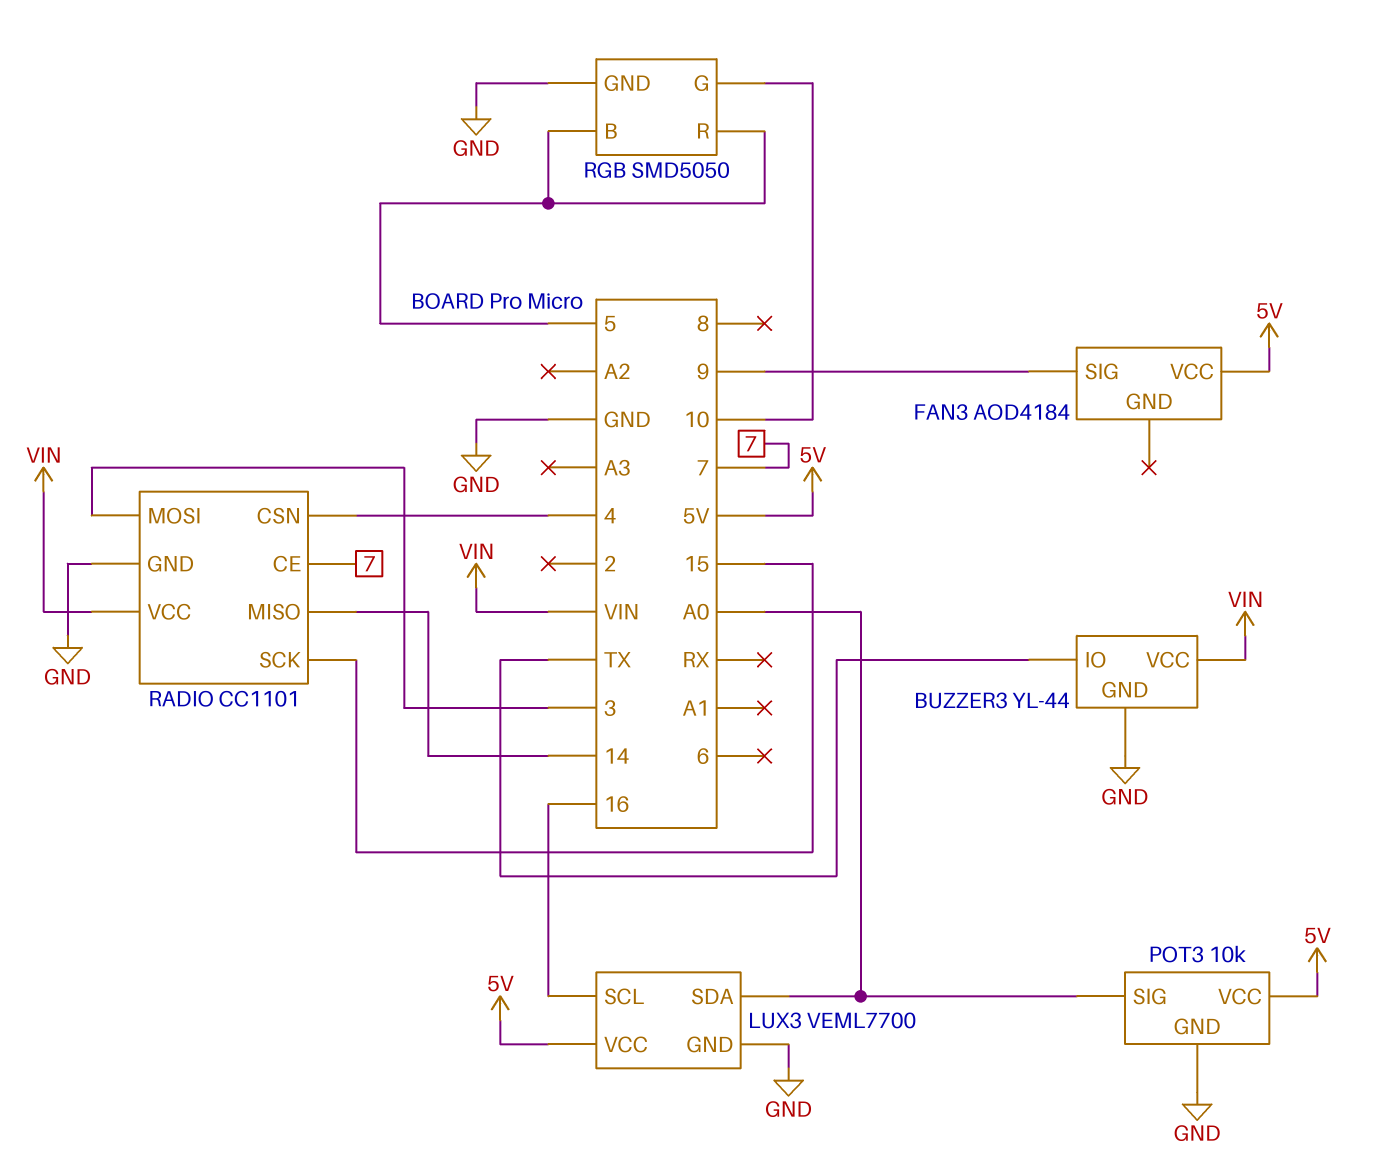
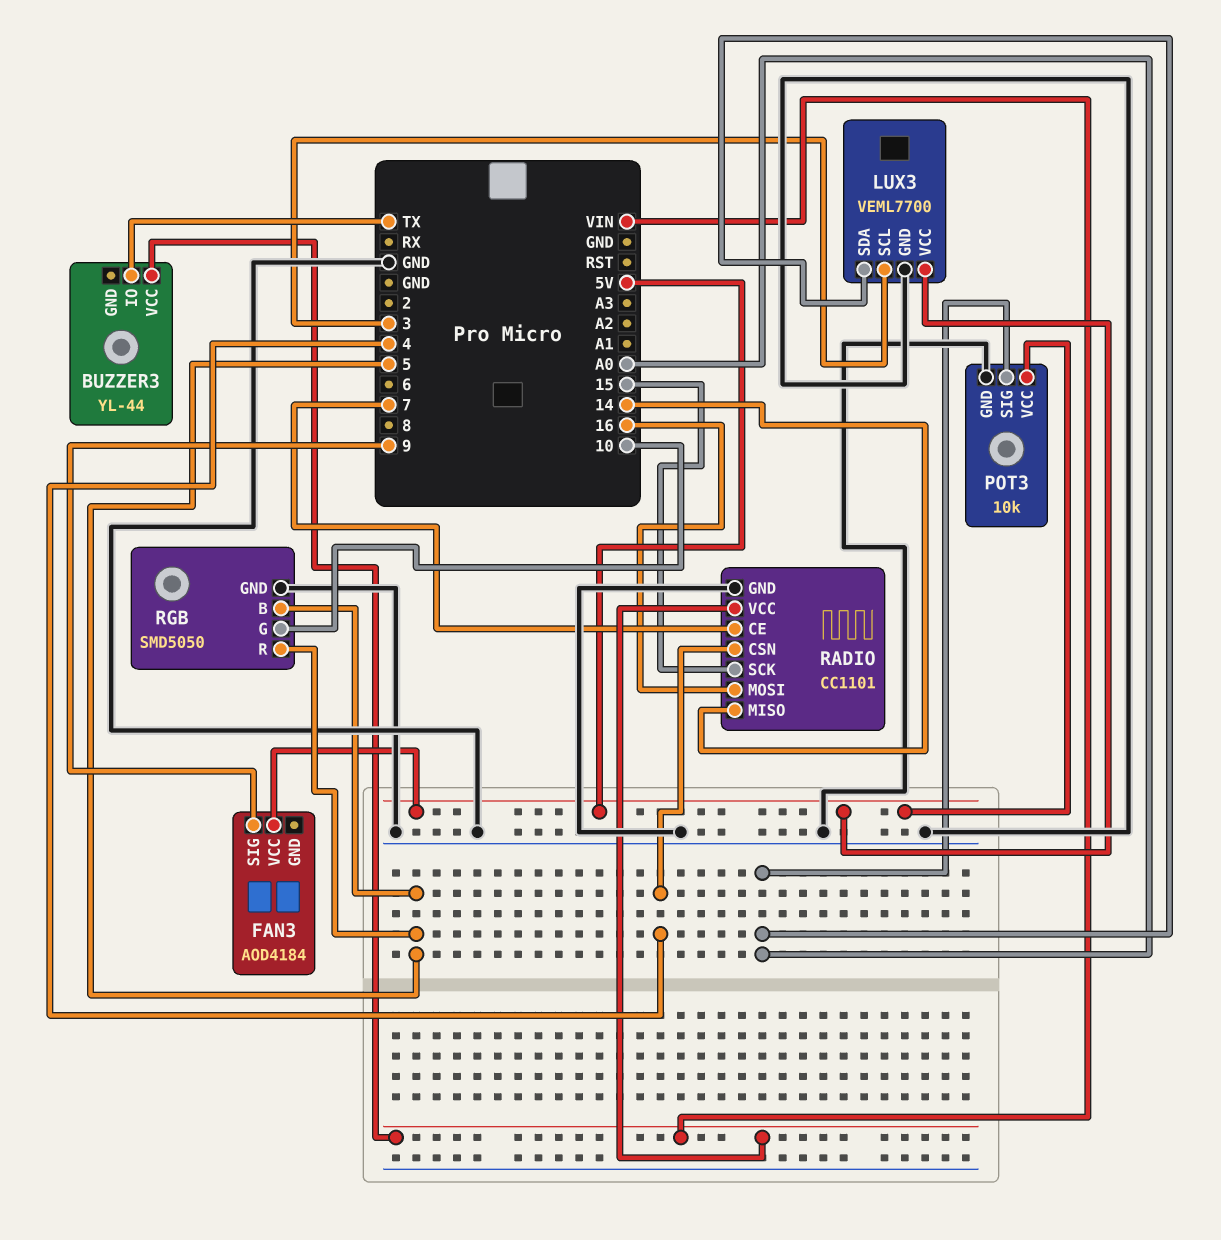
BUZZER3 pin GND: GND -> none
LUX3 pin SCL: 16 -> 3
RADIO pin MOSI: 3 -> 16

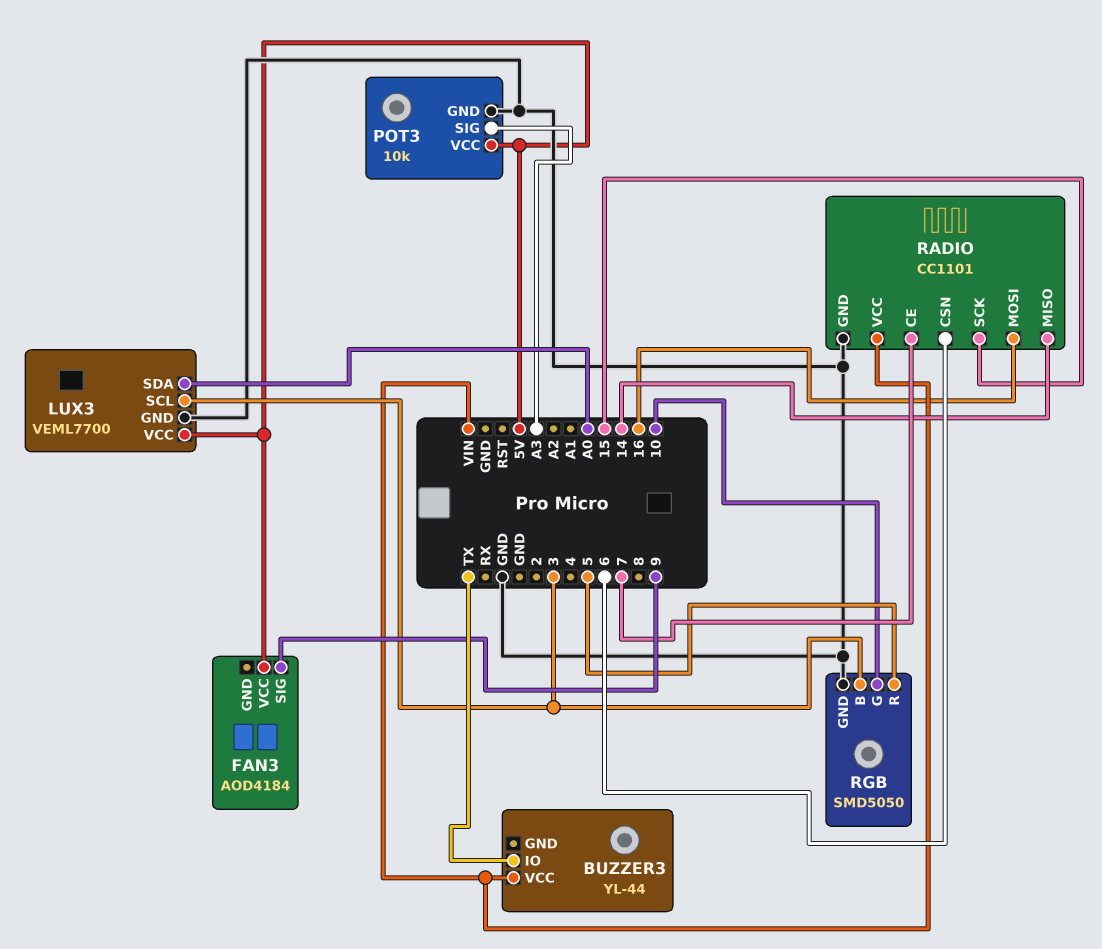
POT3 pin SIG: A0 -> A3
RADIO pin CSN: 4 -> 6
RGB pin B: 5 -> 3

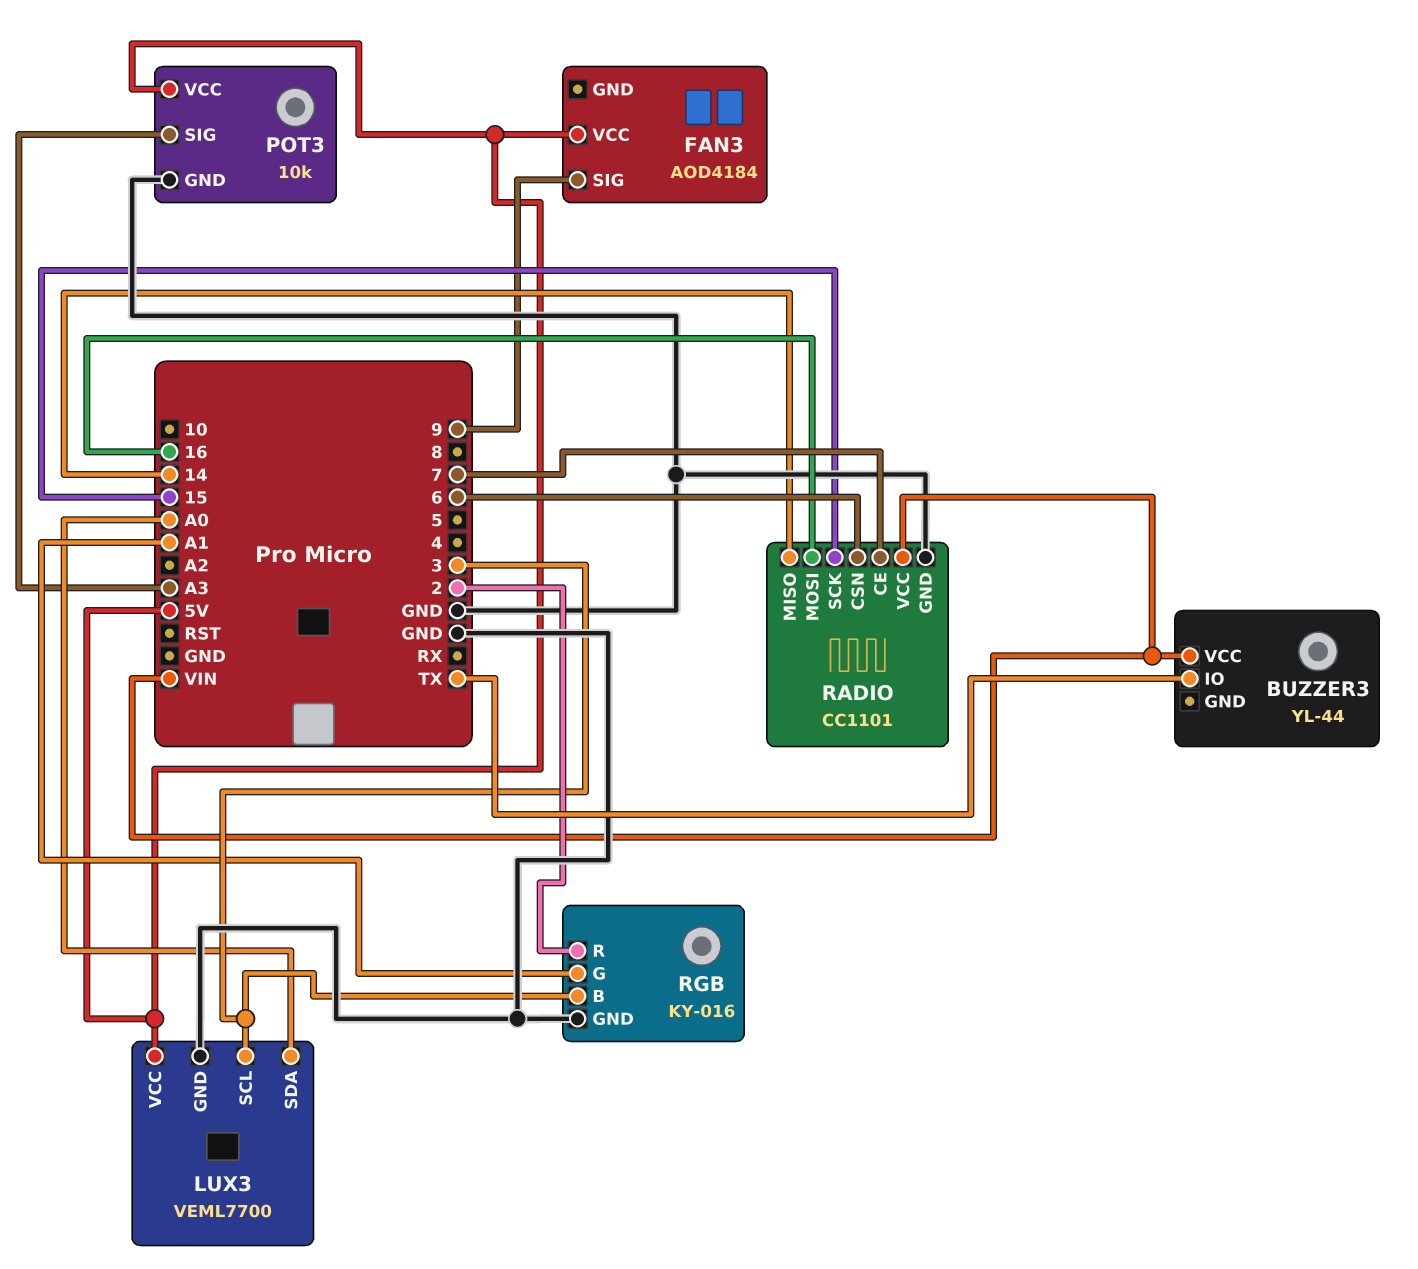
RGB: SMD5050 -> KY-016
RGB pin G: 10 -> A1
RGB pin R: 5 -> 2

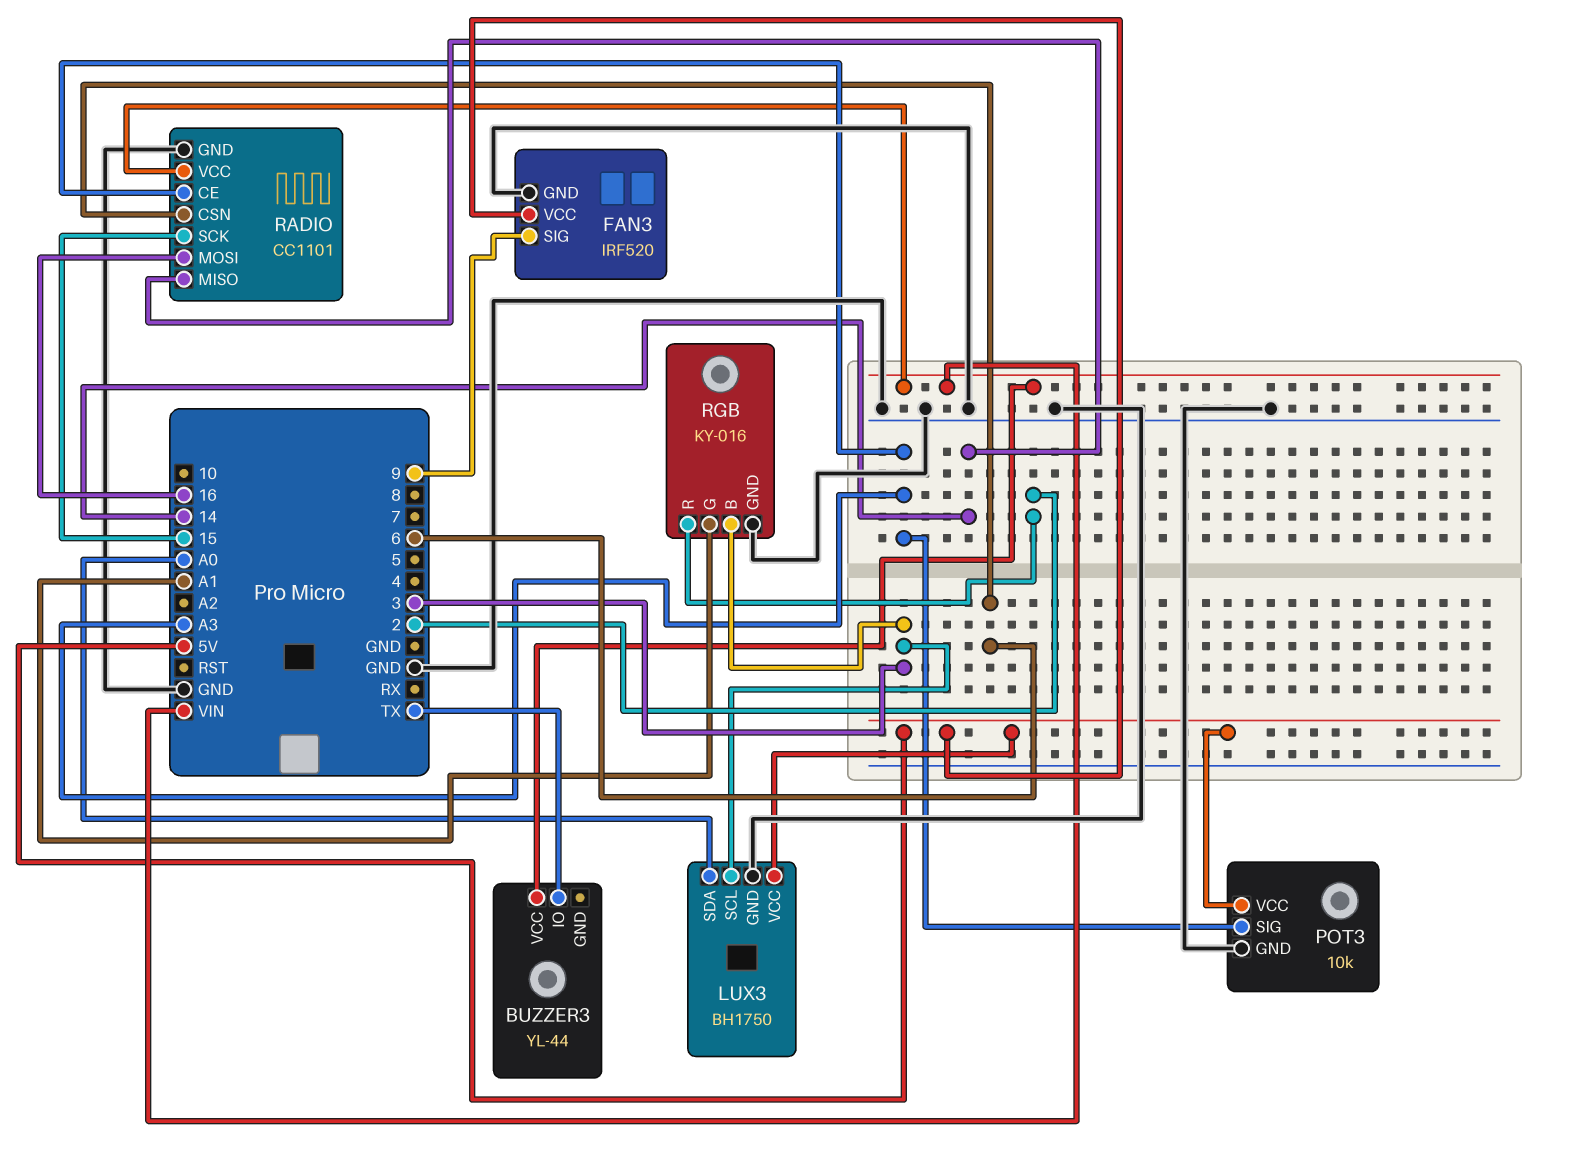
FAN3: AOD4184 -> IRF520
FAN3 pin GND: none -> GND
LUX3: VEML7700 -> BH1750
RADIO pin CE: 7 -> A3

